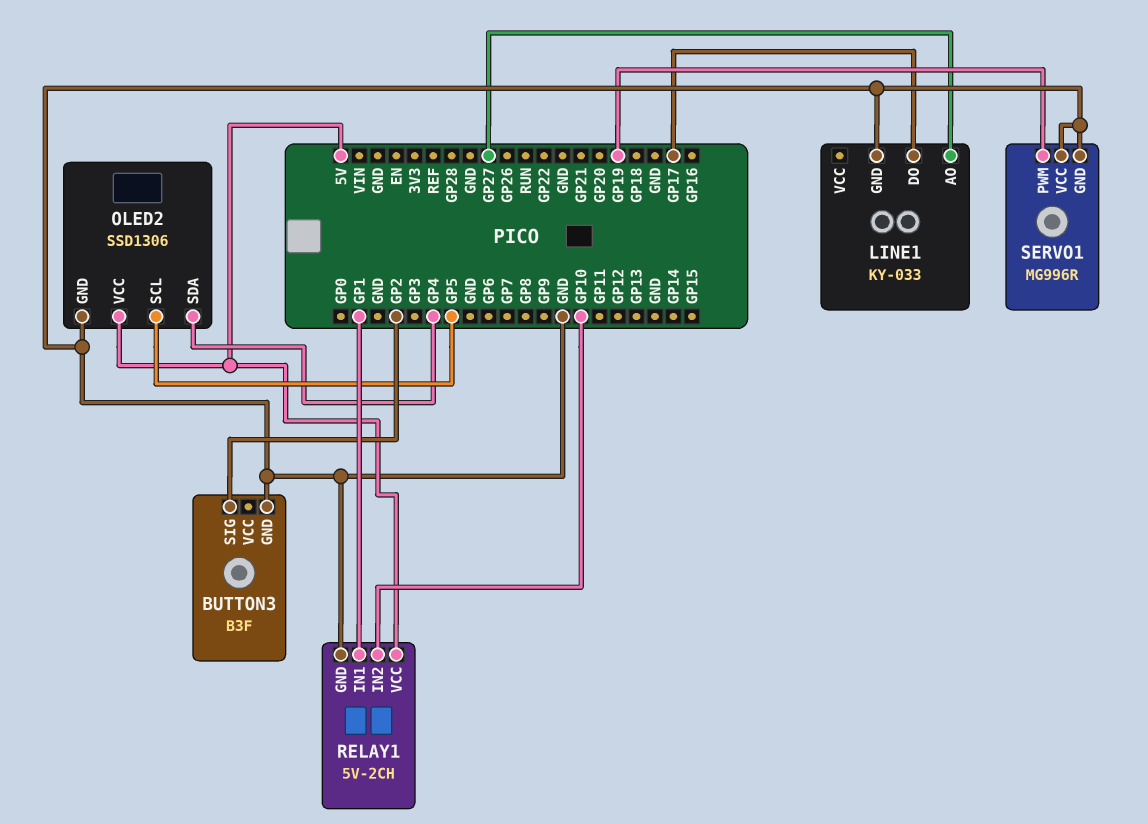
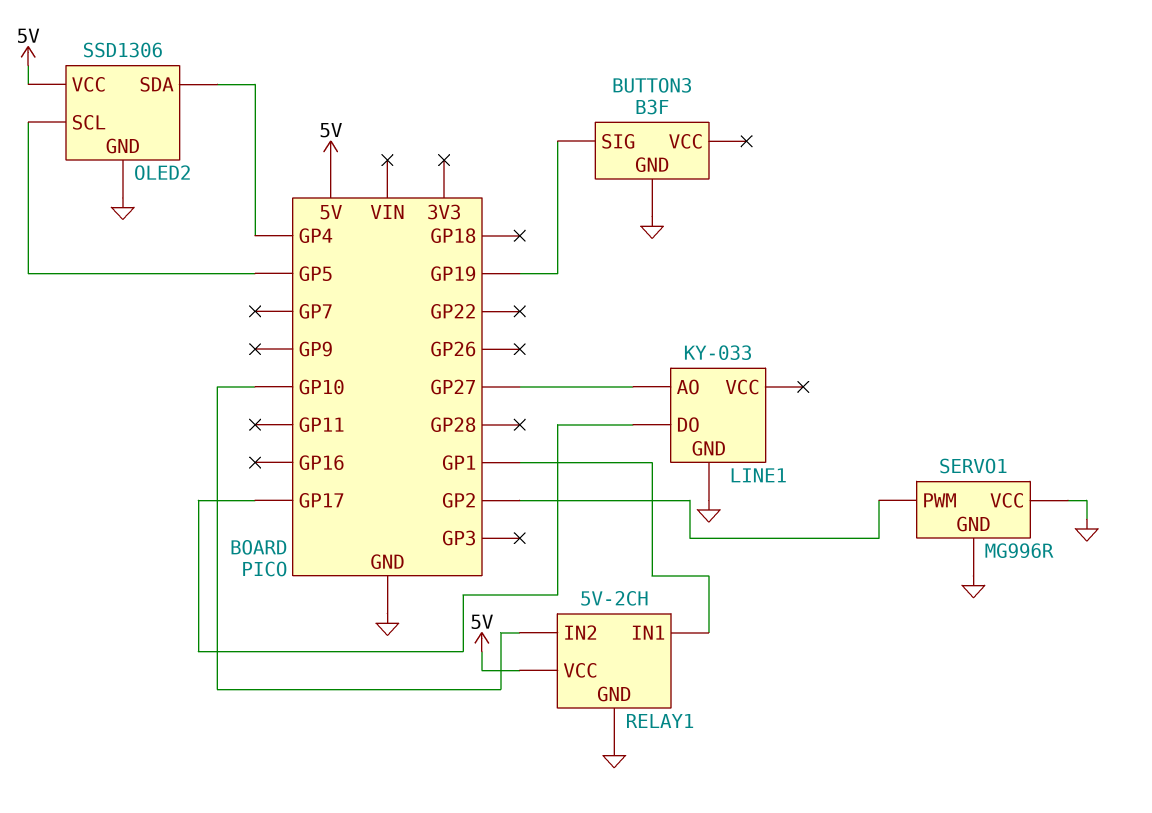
BUTTON3 pin SIG: GP2 -> GP19
SERVO1 pin PWM: GP19 -> GP2

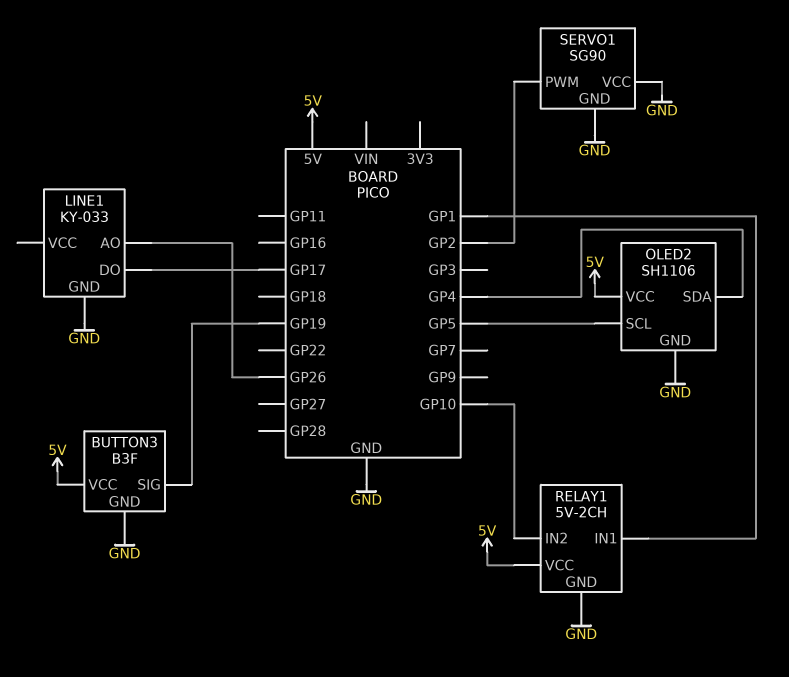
BUTTON3 pin VCC: none -> 5V
LINE1 pin AO: GP27 -> GP26
OLED2: SSD1306 -> SH1106
SERVO1: MG996R -> SG90

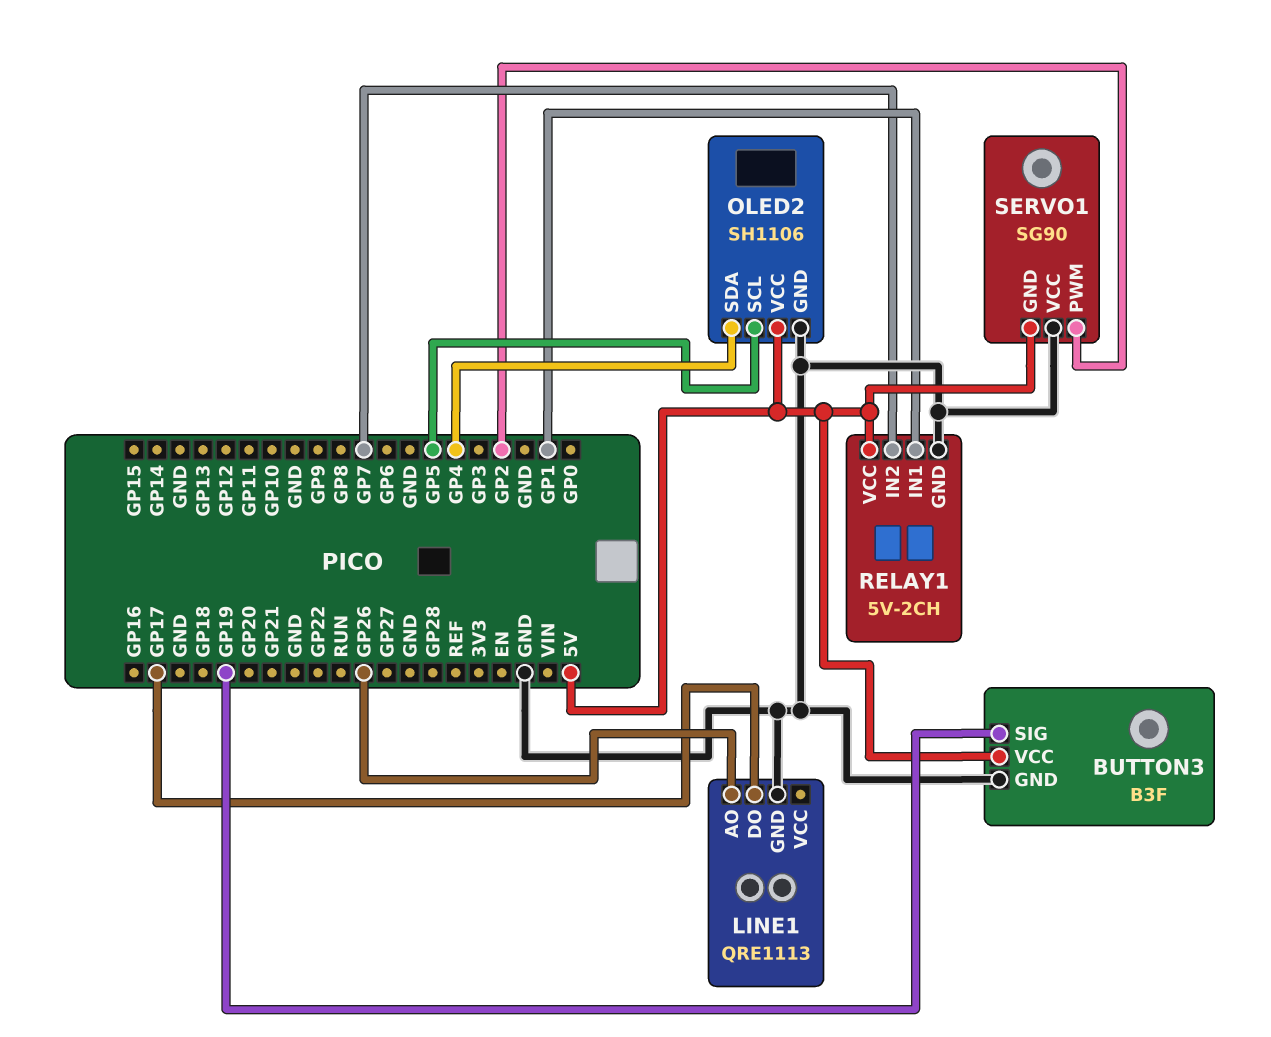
LINE1: KY-033 -> QRE1113
RELAY1 pin IN2: GP10 -> GP7
SERVO1 pin GND: GND -> 5V

